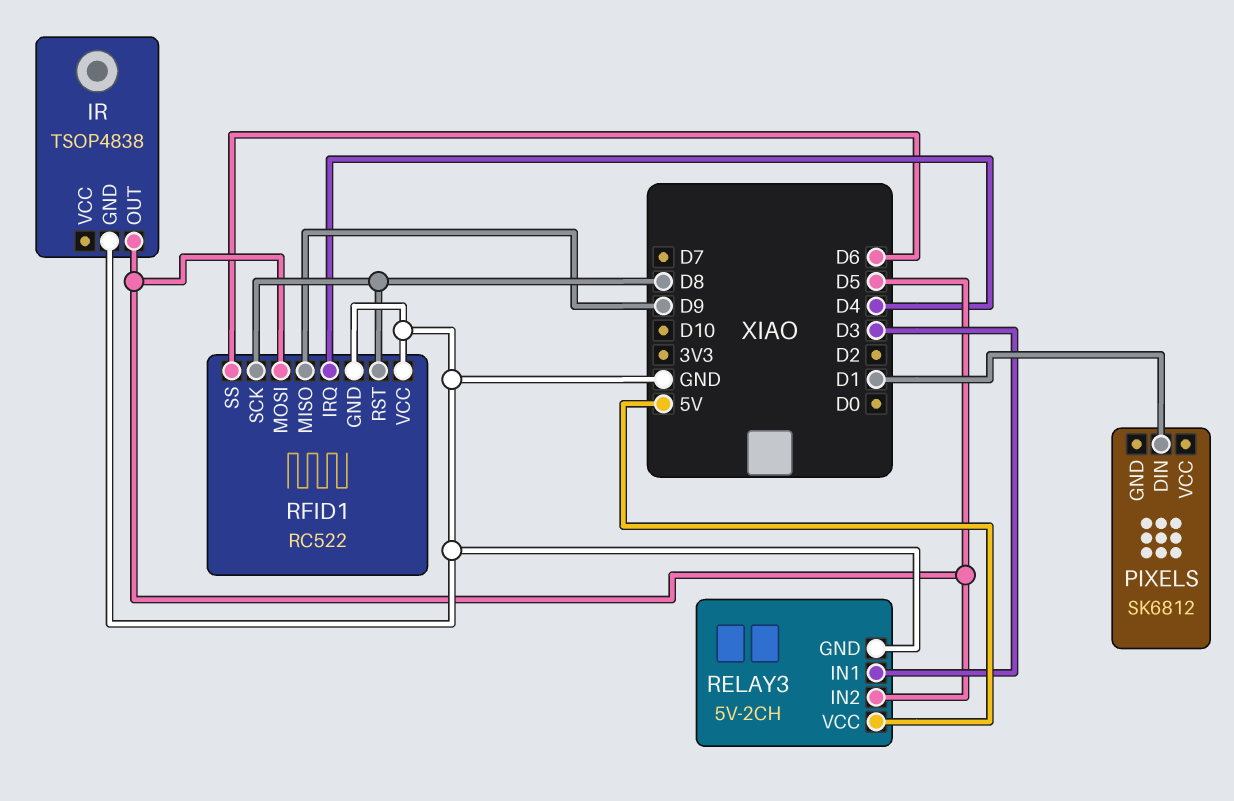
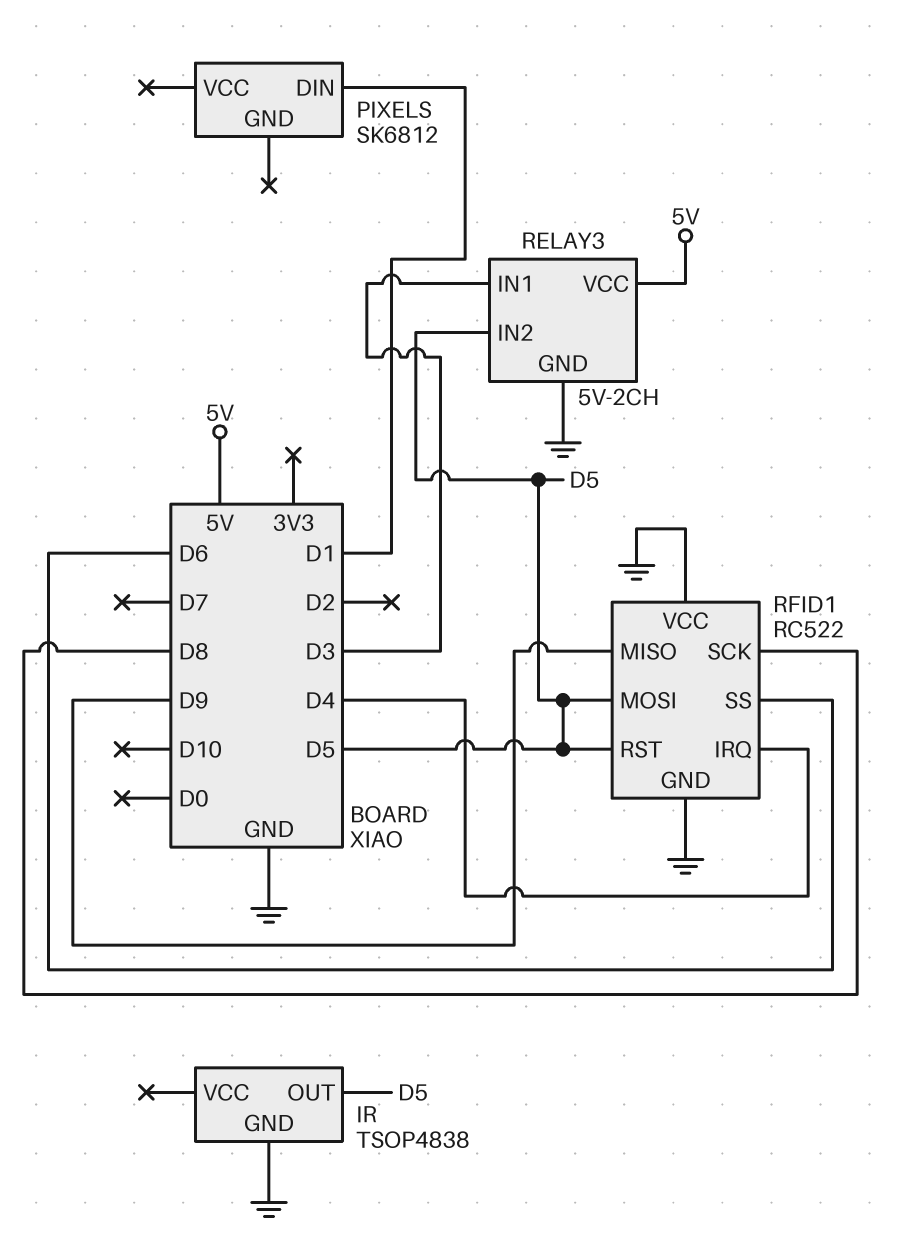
RFID1 pin RST: D8 -> D5

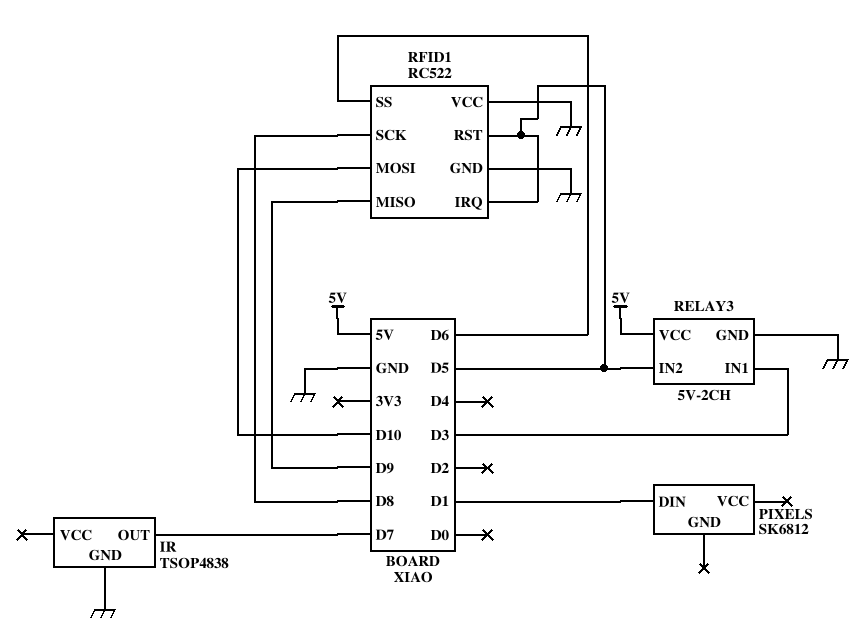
IR pin OUT: D5 -> D7
RFID1 pin IRQ: D4 -> D5
RFID1 pin MOSI: D5 -> D10

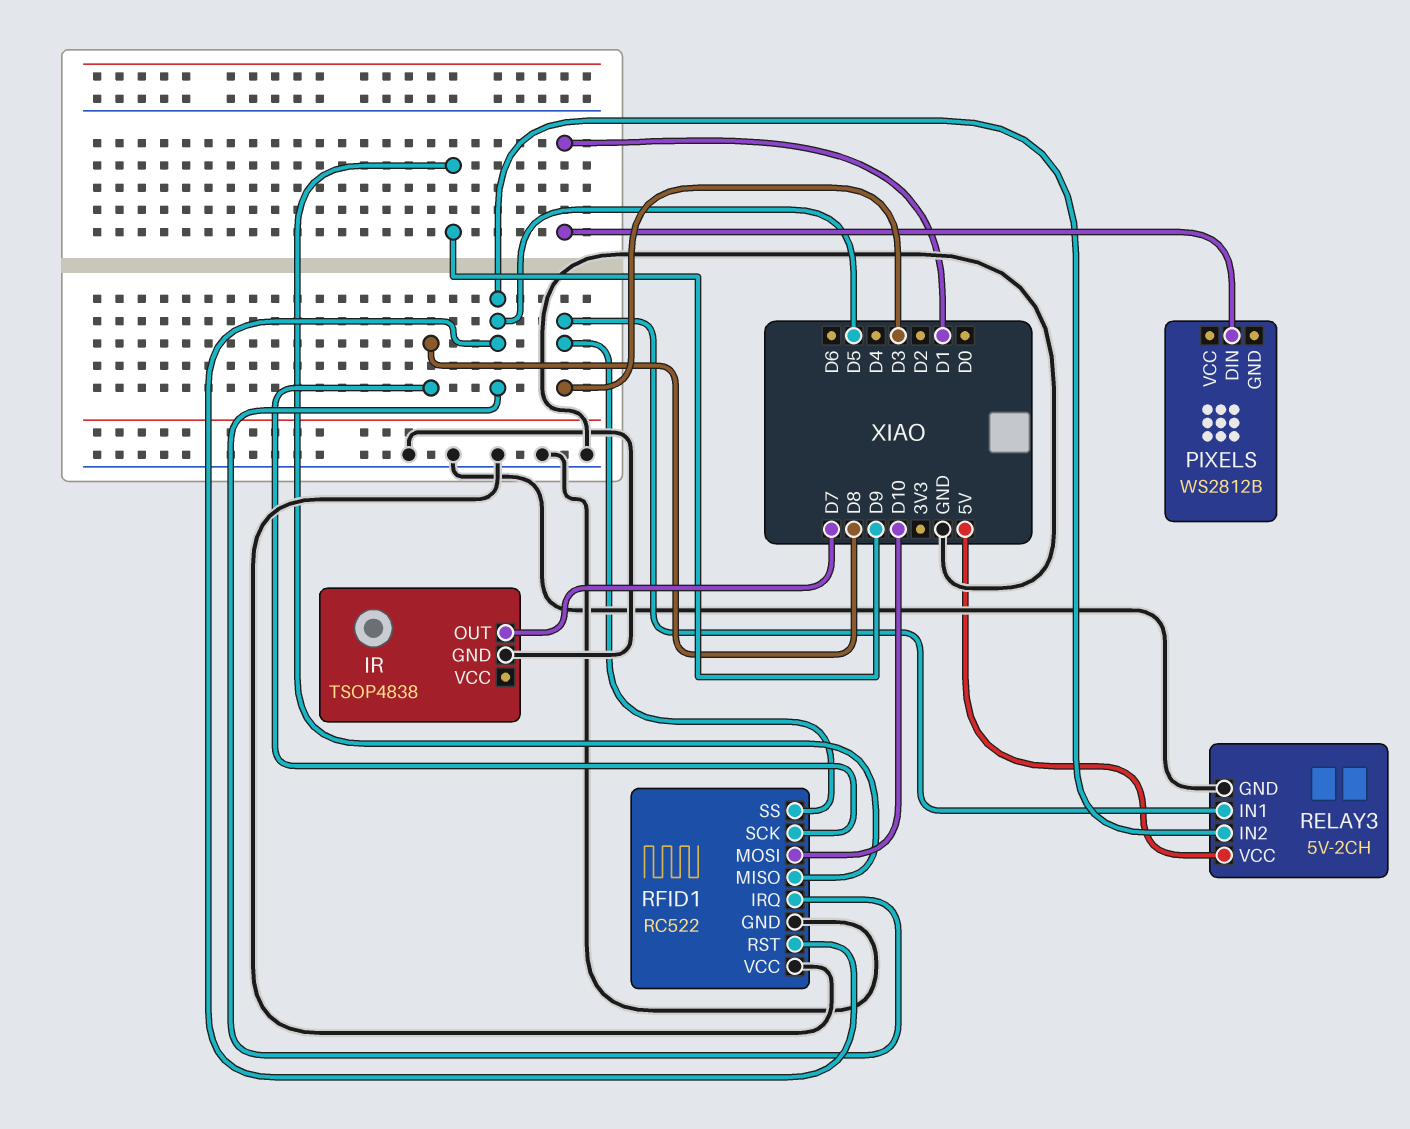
PIXELS: SK6812 -> WS2812B
RFID1 pin SS: D6 -> D3

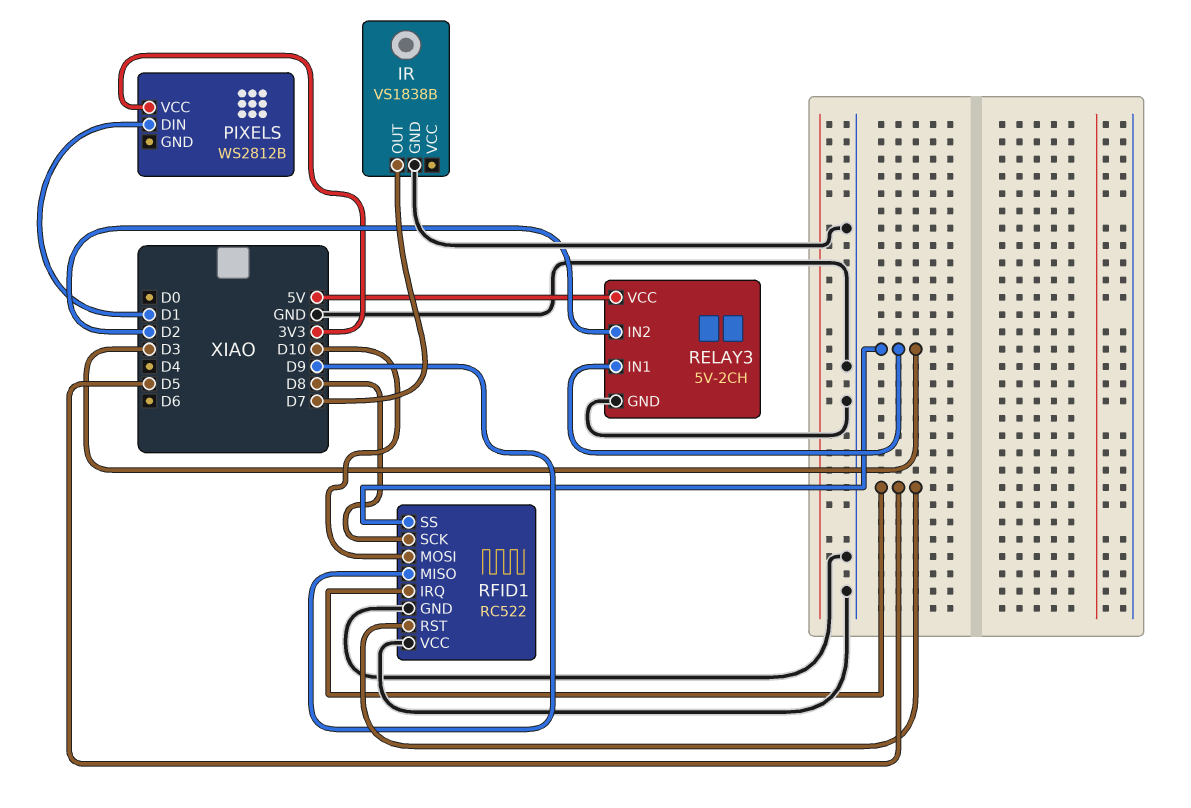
IR: TSOP4838 -> VS1838B
PIXELS pin VCC: none -> 3V3
RELAY3 pin IN2: D5 -> D2

